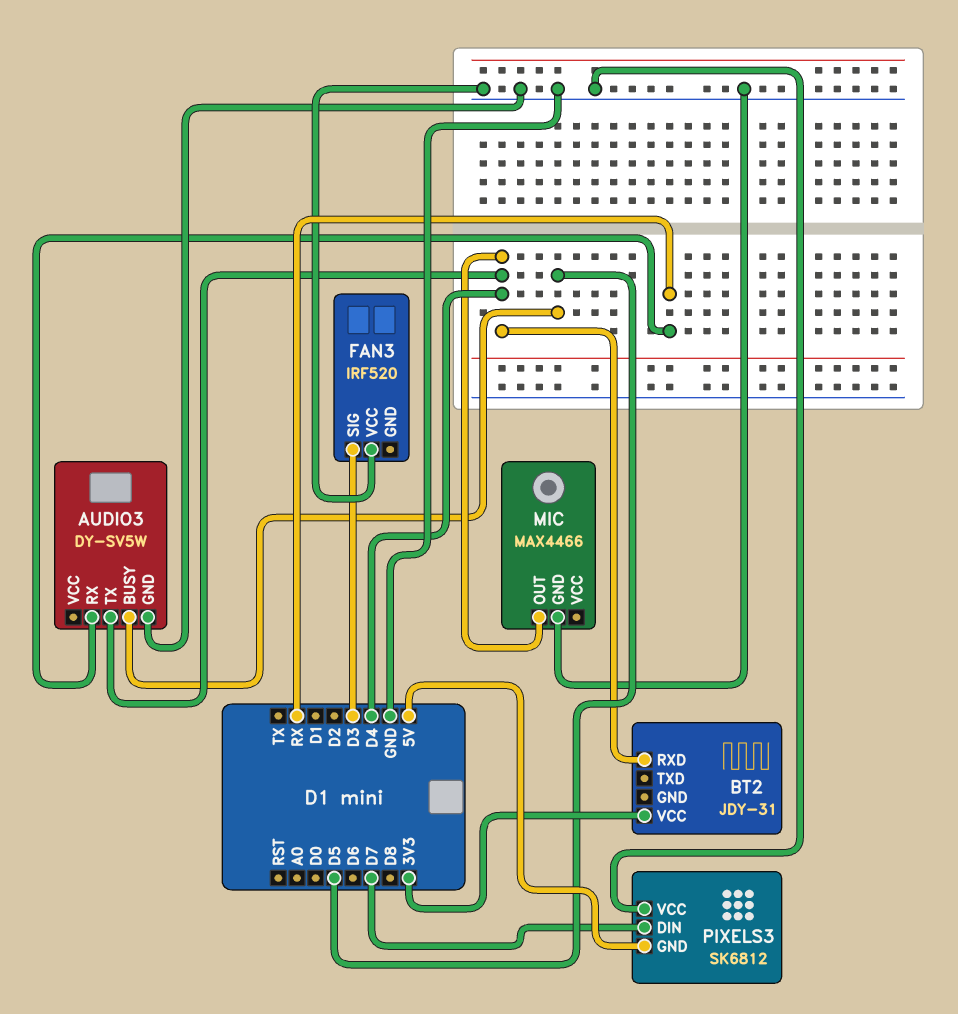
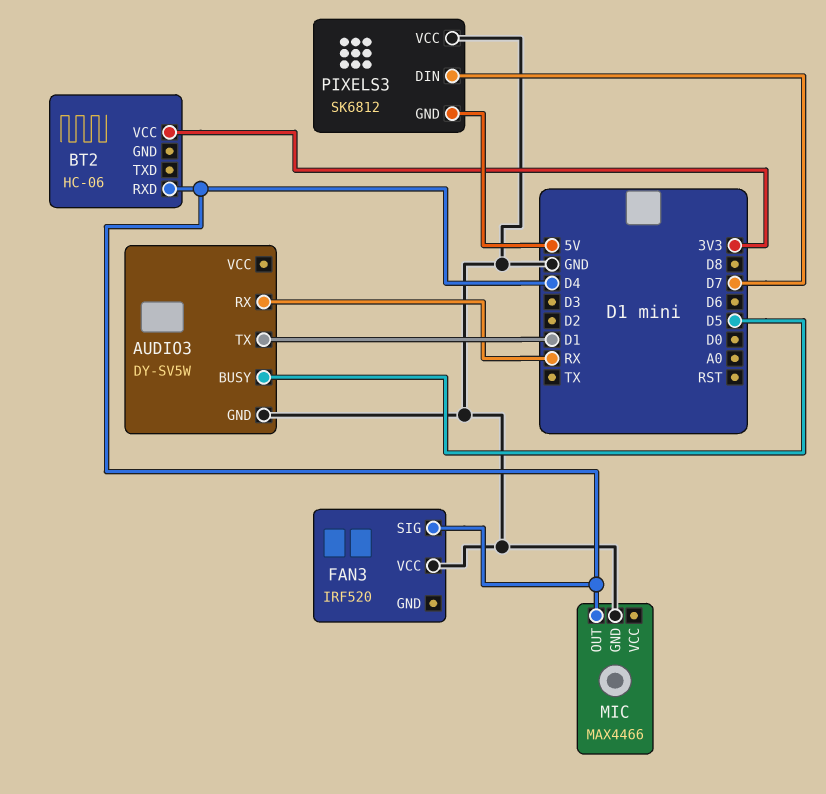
AUDIO3 pin TX: D4 -> D1
BT2: JDY-31 -> HC-06
FAN3 pin SIG: D3 -> D4

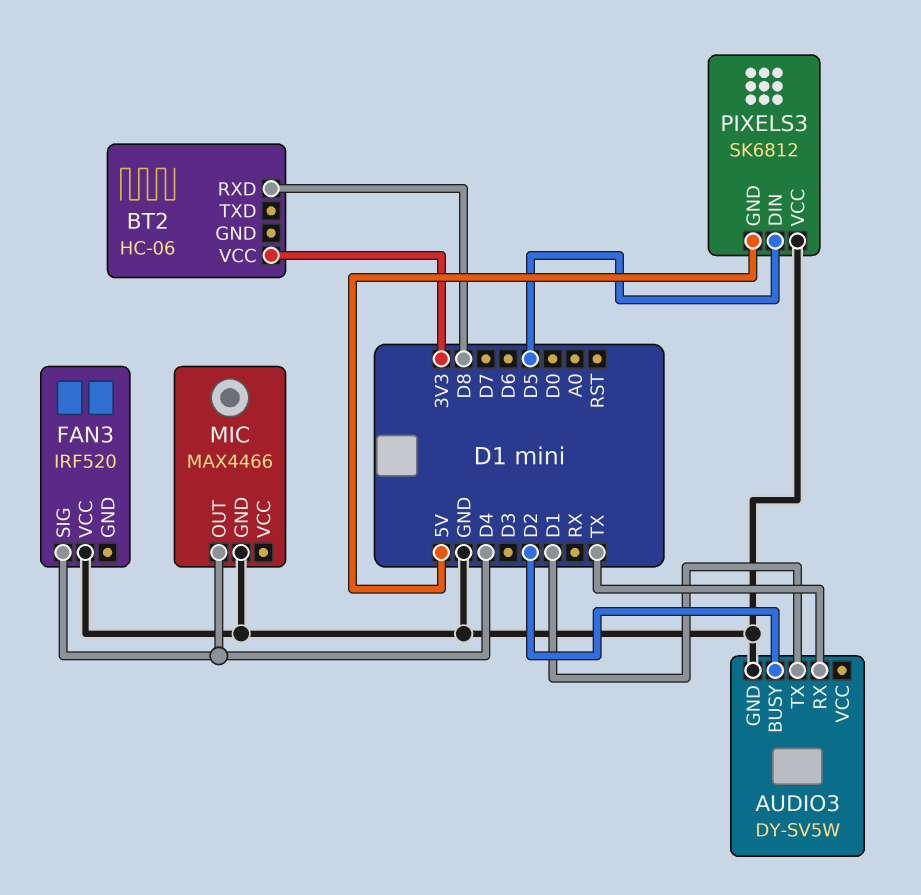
AUDIO3 pin BUSY: D5 -> D2
AUDIO3 pin RX: RX -> TX
BT2 pin RXD: D4 -> D8
PIXELS3 pin DIN: D7 -> D5

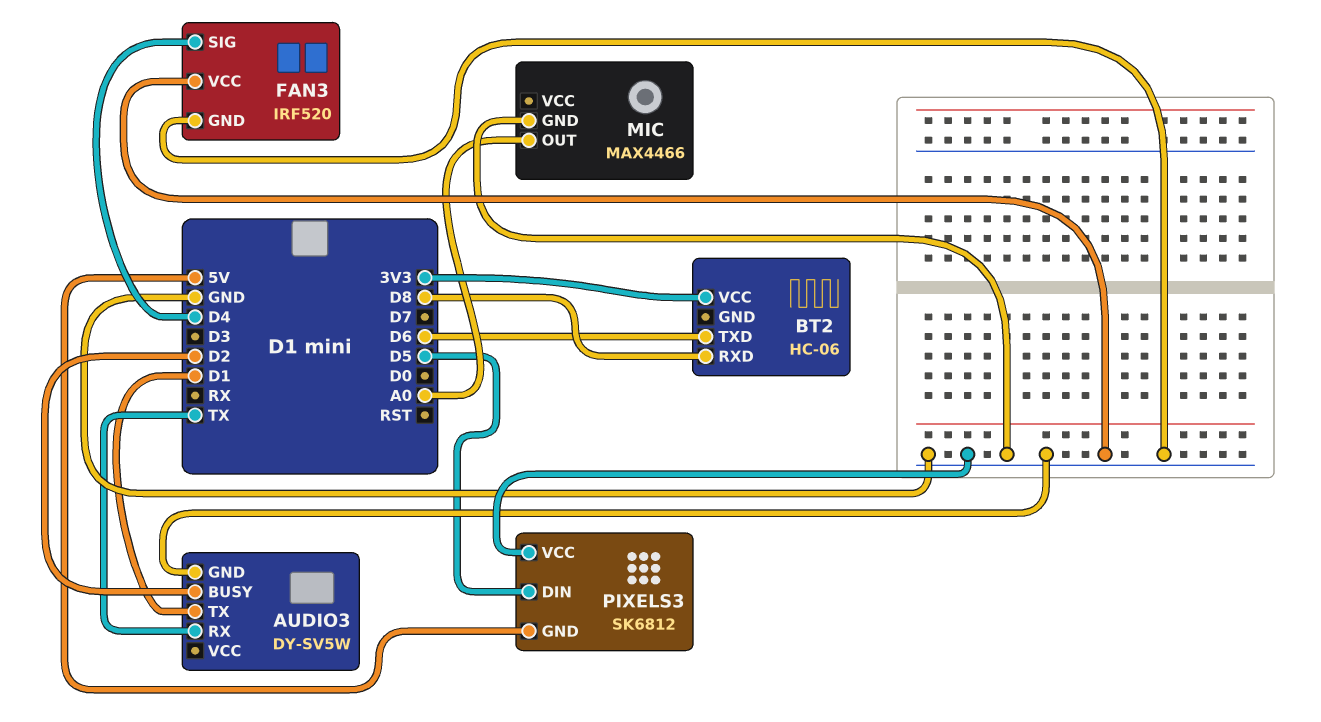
BT2 pin TXD: none -> D6
FAN3 pin GND: none -> GND
MIC pin OUT: D4 -> A0

